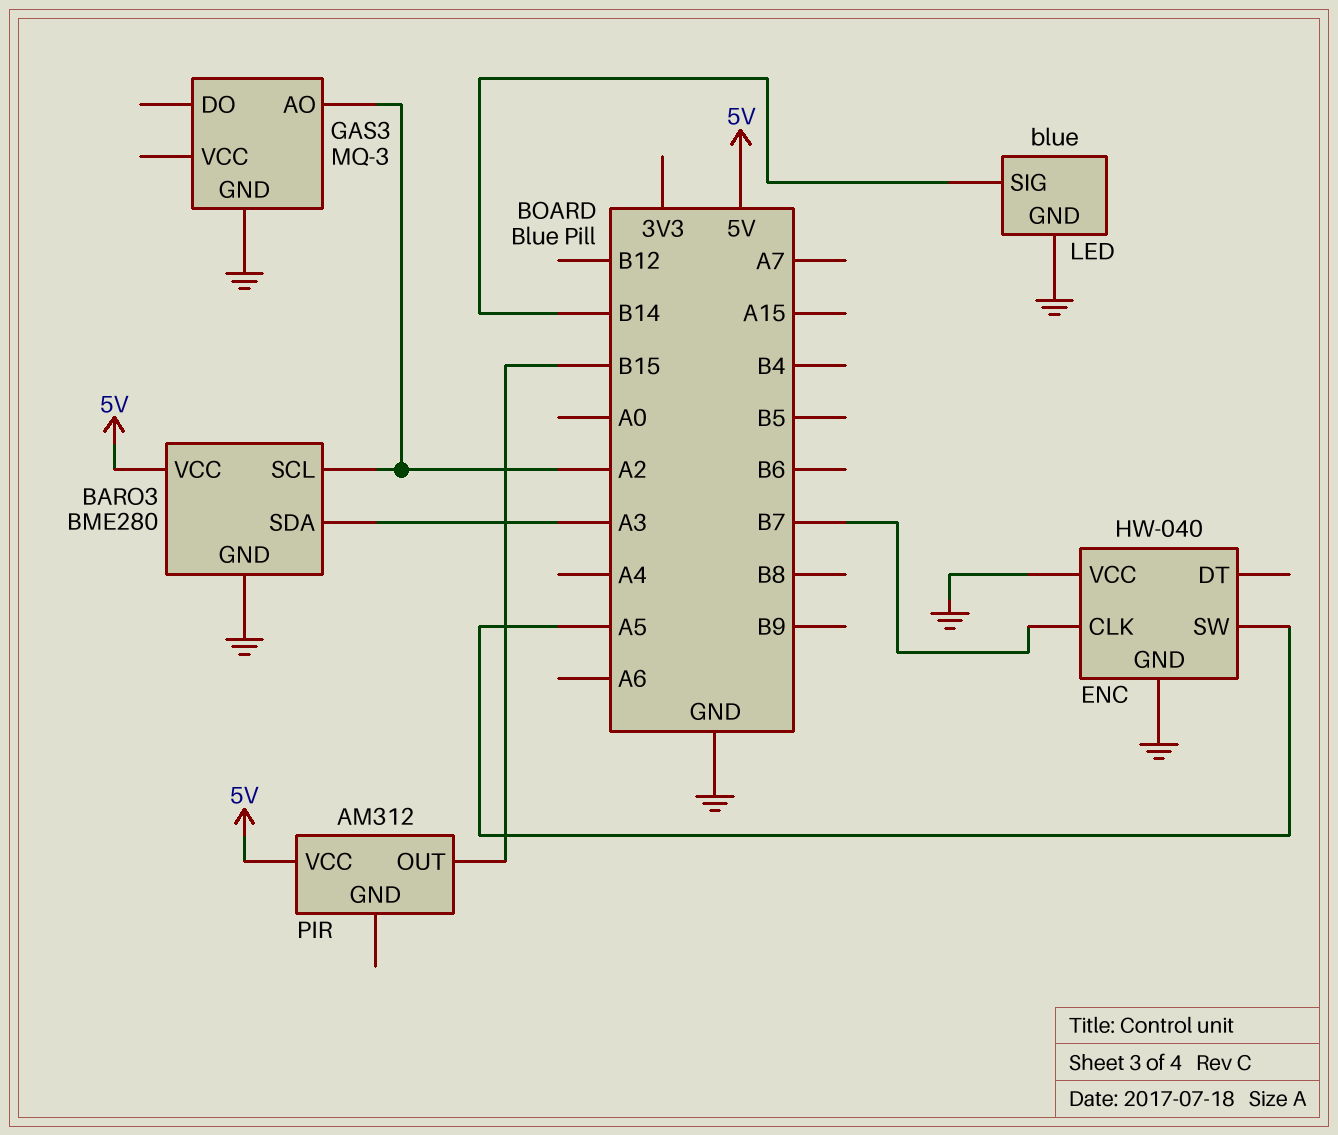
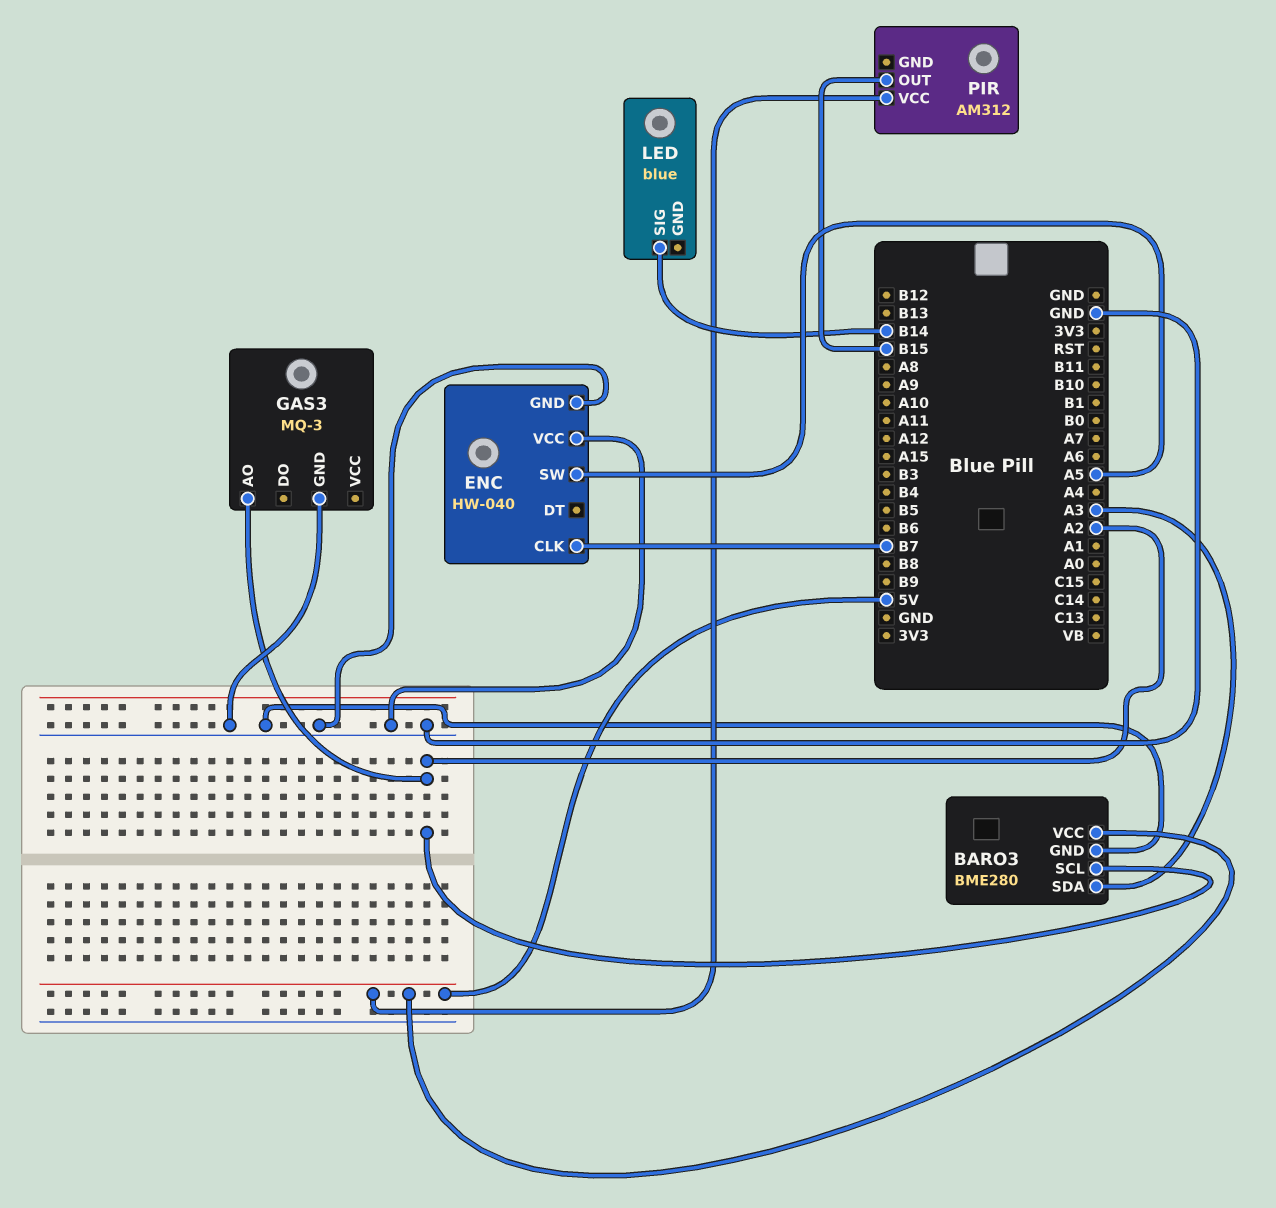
LED pin GND: GND -> none

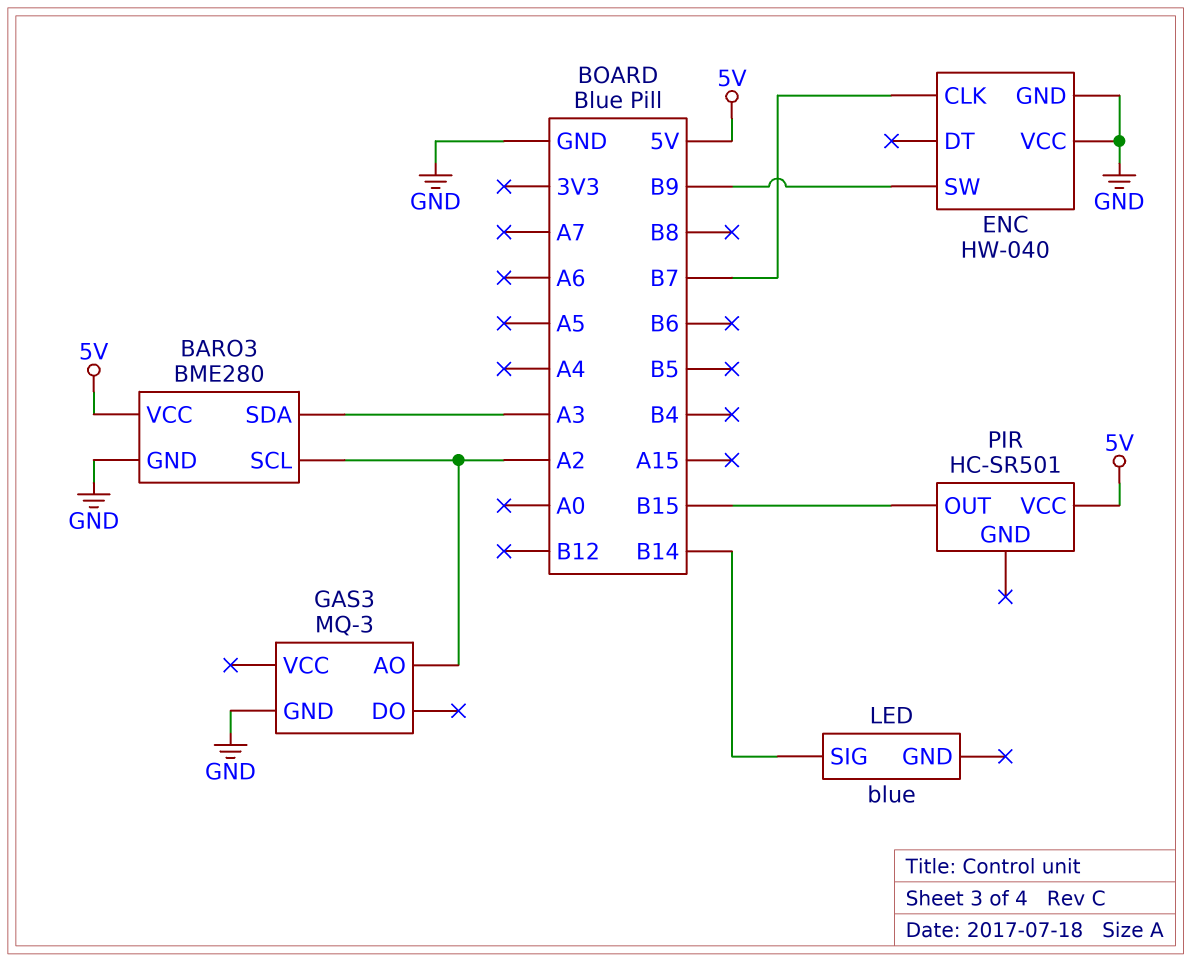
ENC pin SW: A5 -> B9
PIR: AM312 -> HC-SR501

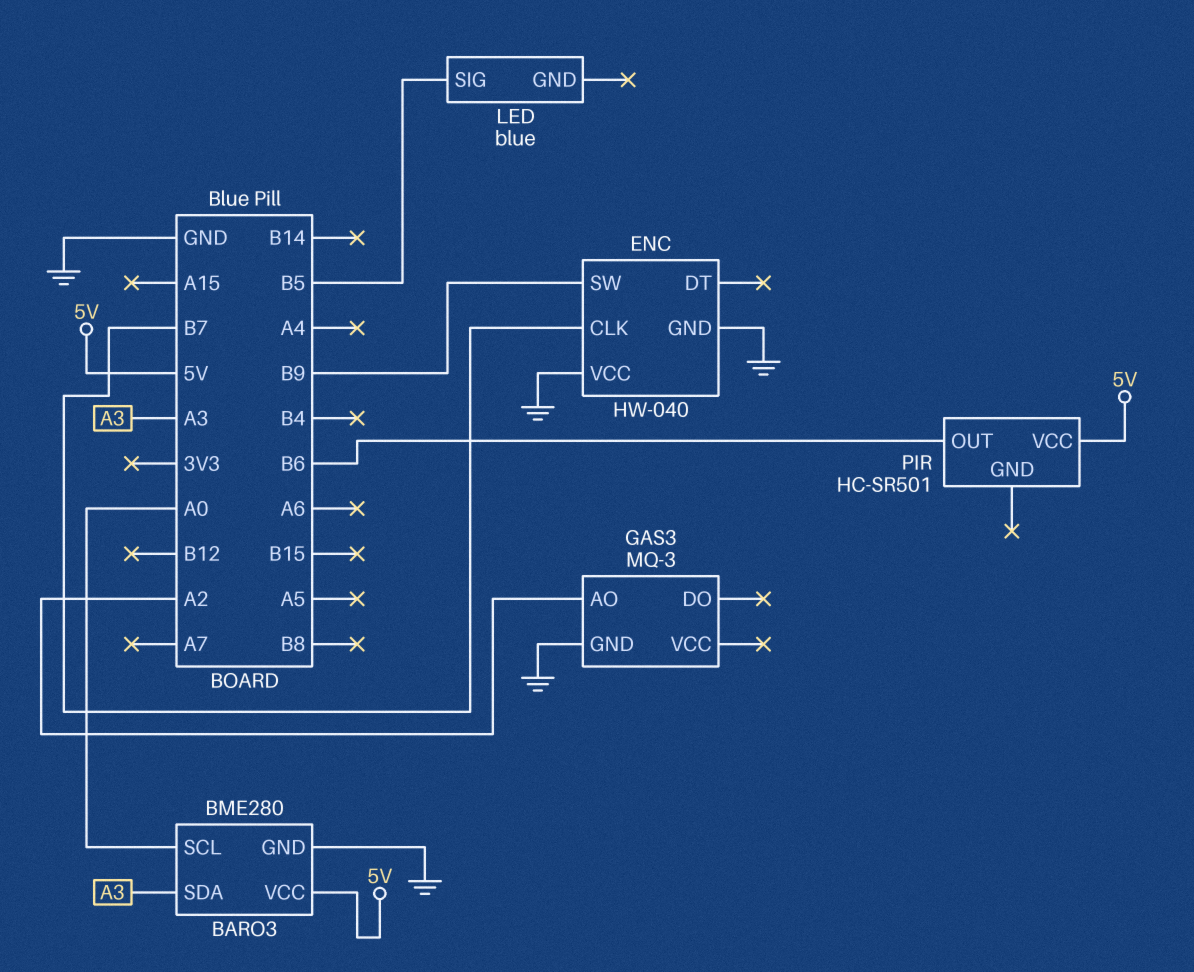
BARO3 pin SCL: A2 -> A0
LED pin SIG: B14 -> B5
PIR pin OUT: B15 -> B6

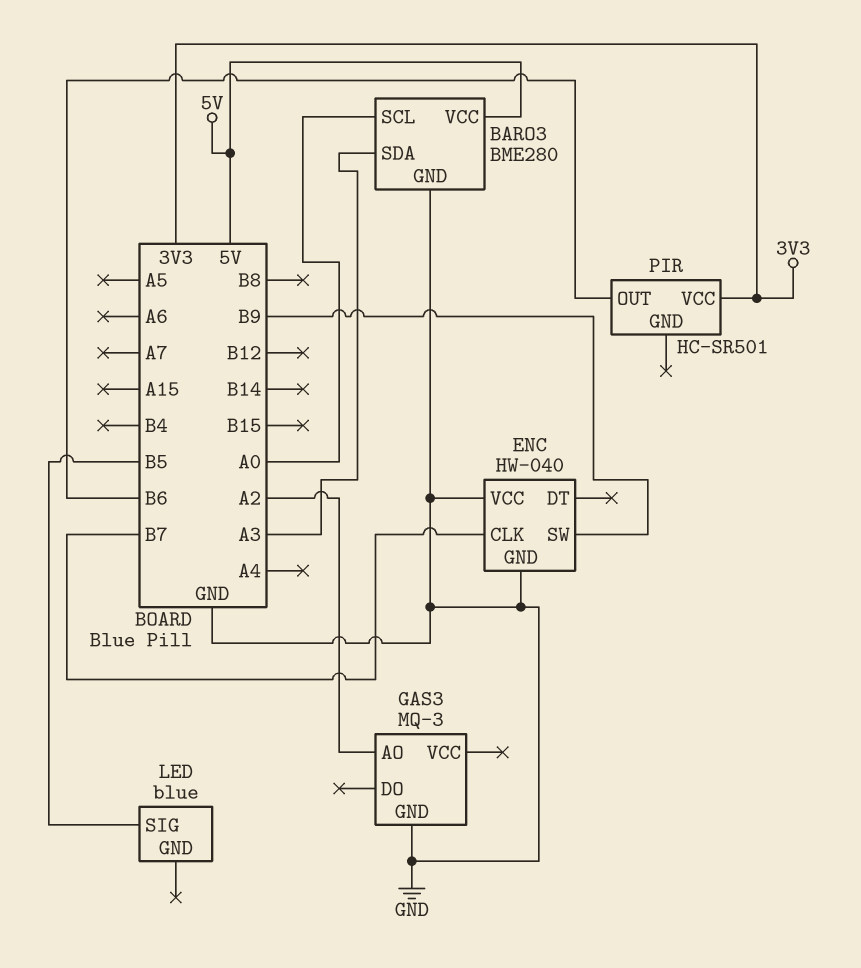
PIR pin VCC: 5V -> 3V3

